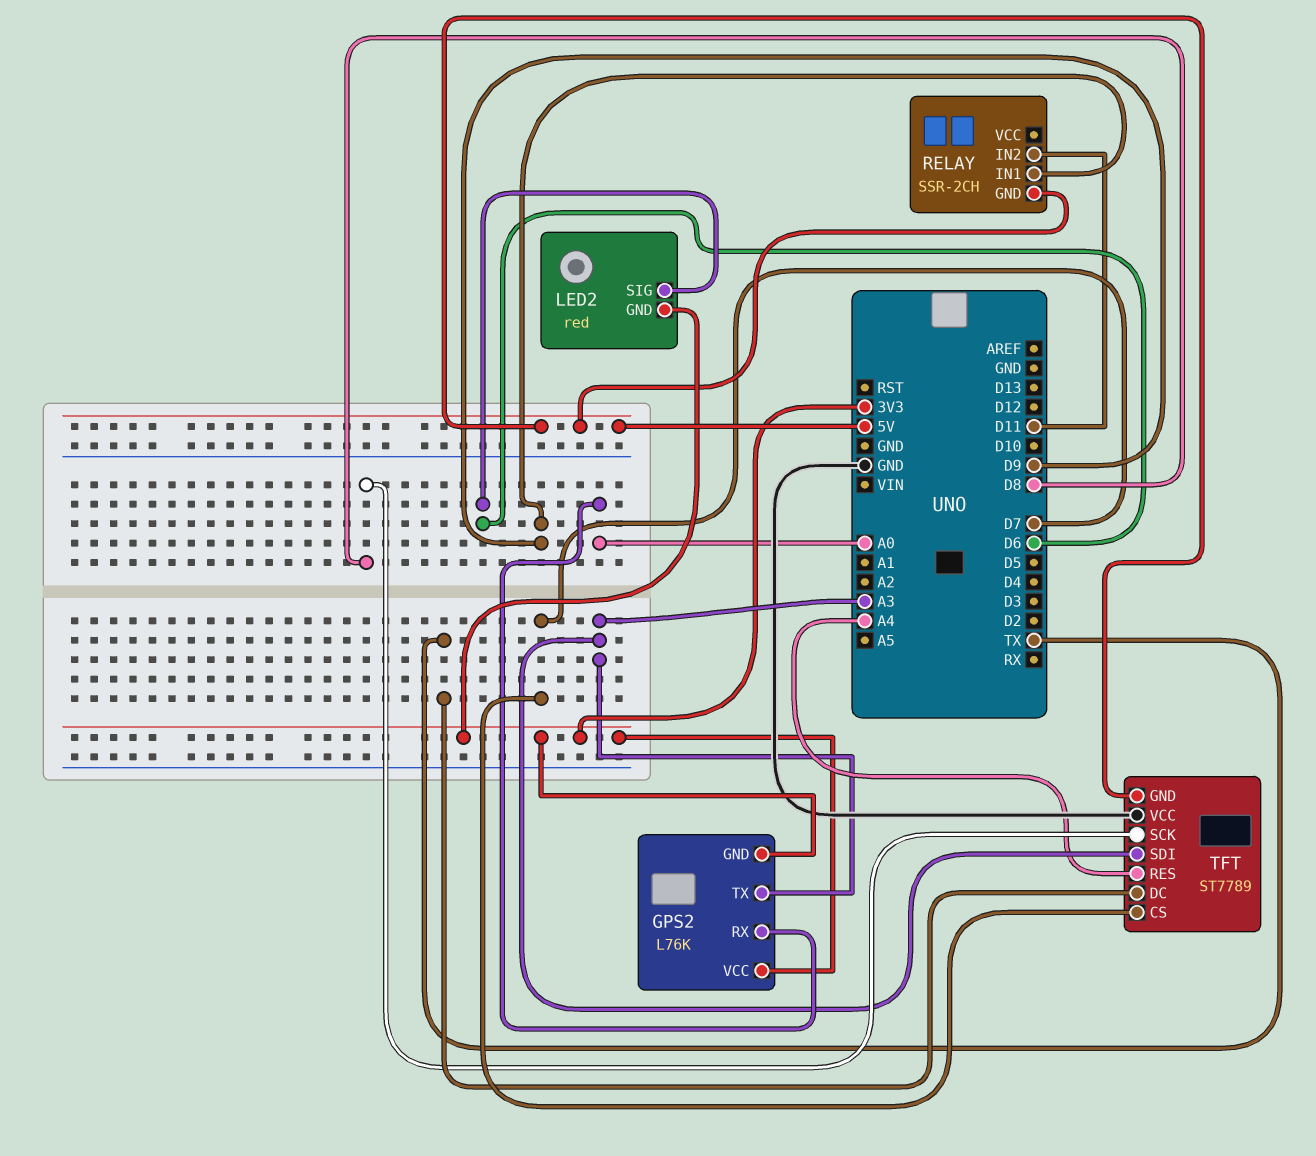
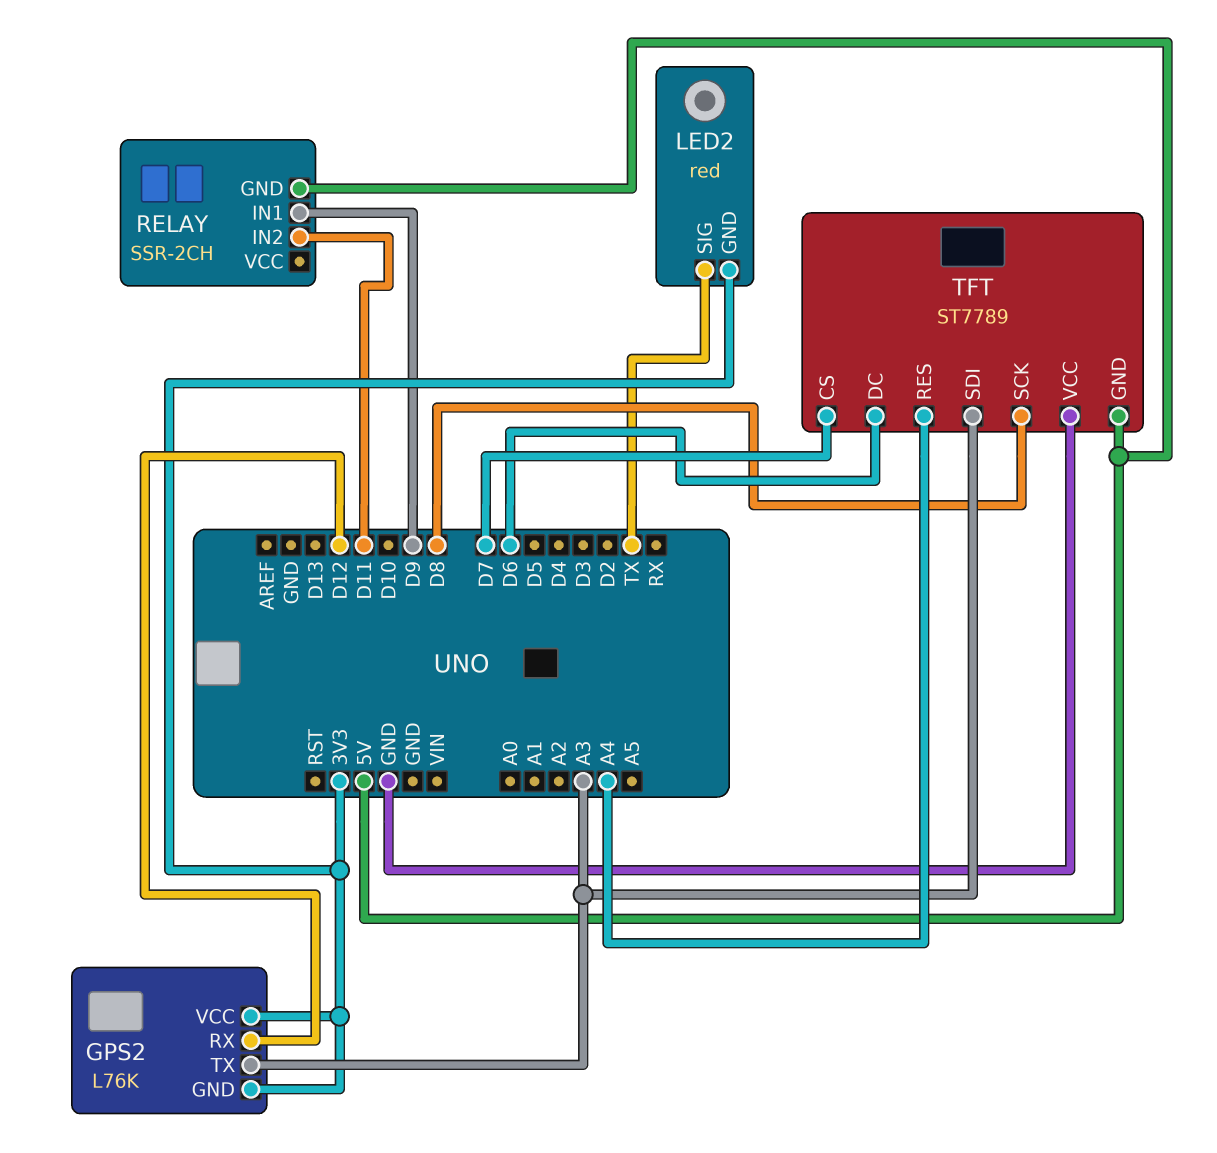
GPS2 pin RX: A0 -> D12
LED2 pin SIG: D6 -> TX
TFT pin DC: TX -> D6

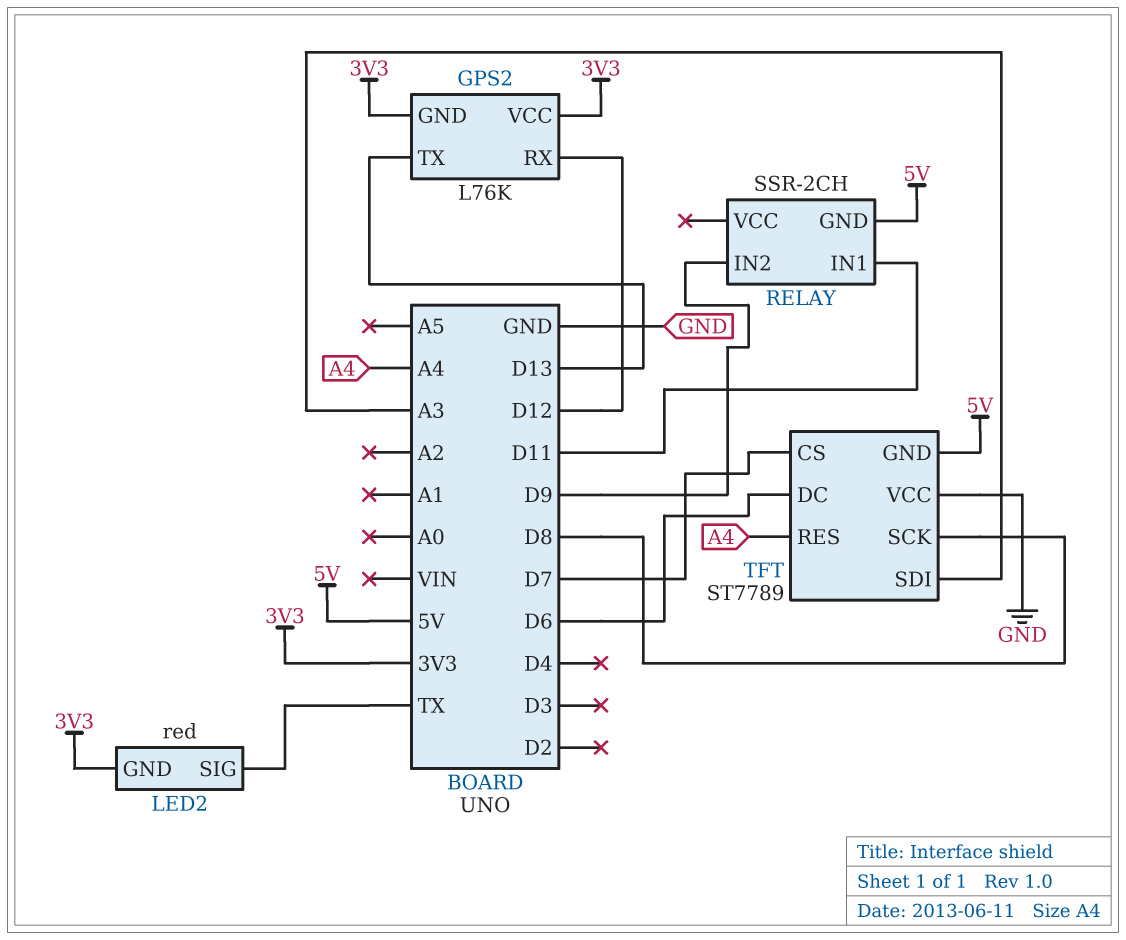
GPS2 pin TX: A3 -> D13
RELAY pin IN1: D9 -> D11
RELAY pin IN2: D11 -> D9

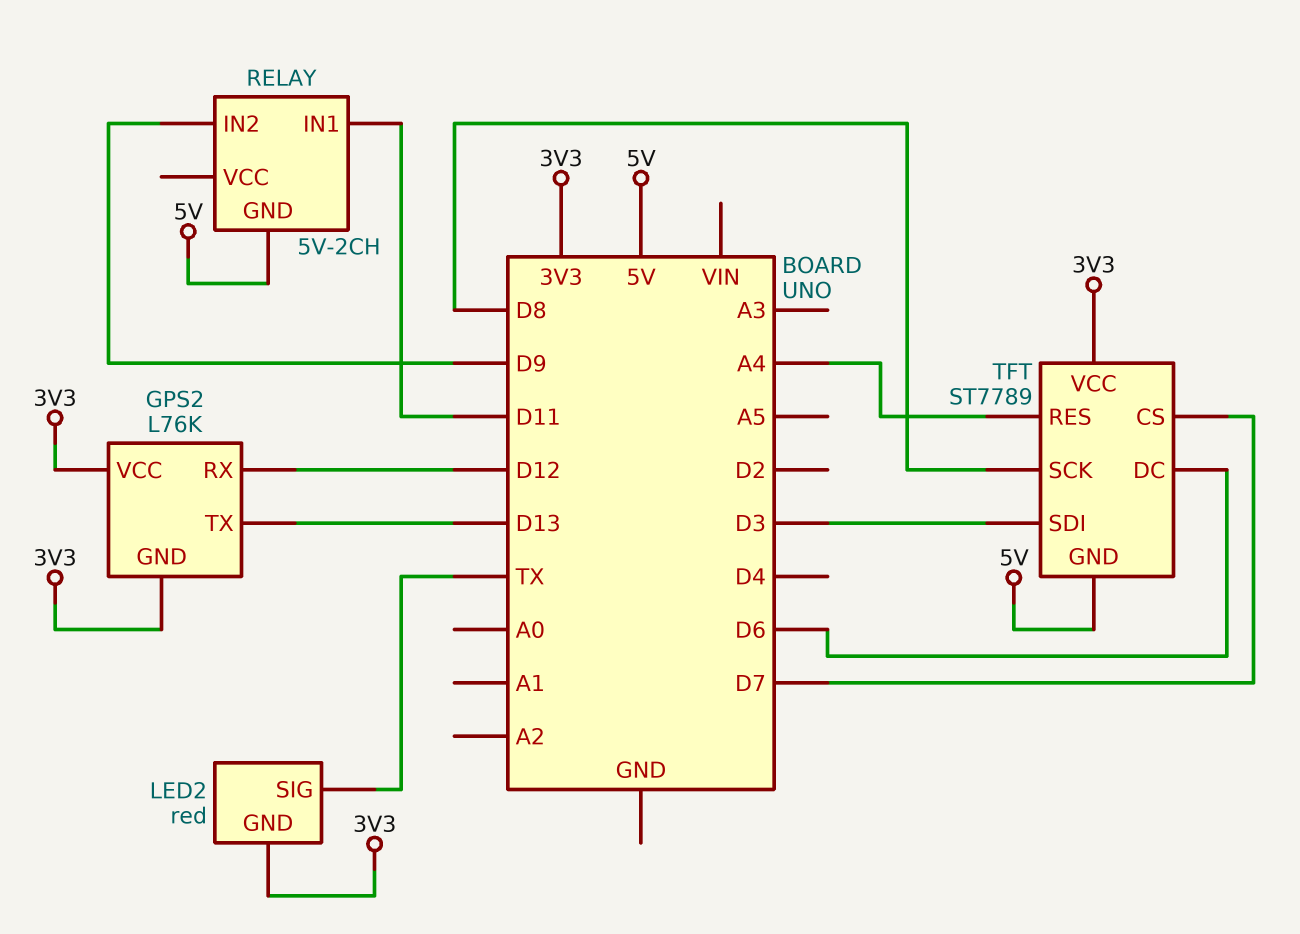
RELAY: SSR-2CH -> 5V-2CH
TFT pin SDI: A3 -> D3
TFT pin VCC: GND -> 3V3

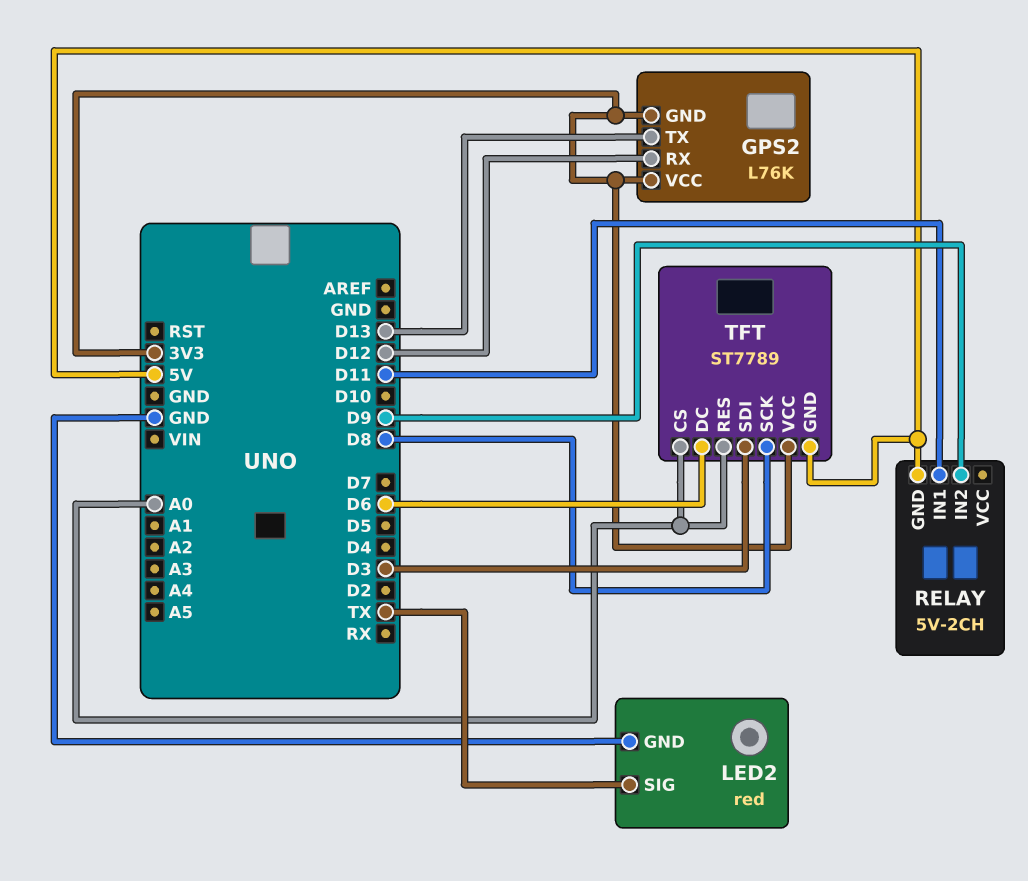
LED2 pin GND: 3V3 -> GND
TFT pin CS: D7 -> A0
TFT pin RES: A4 -> A0

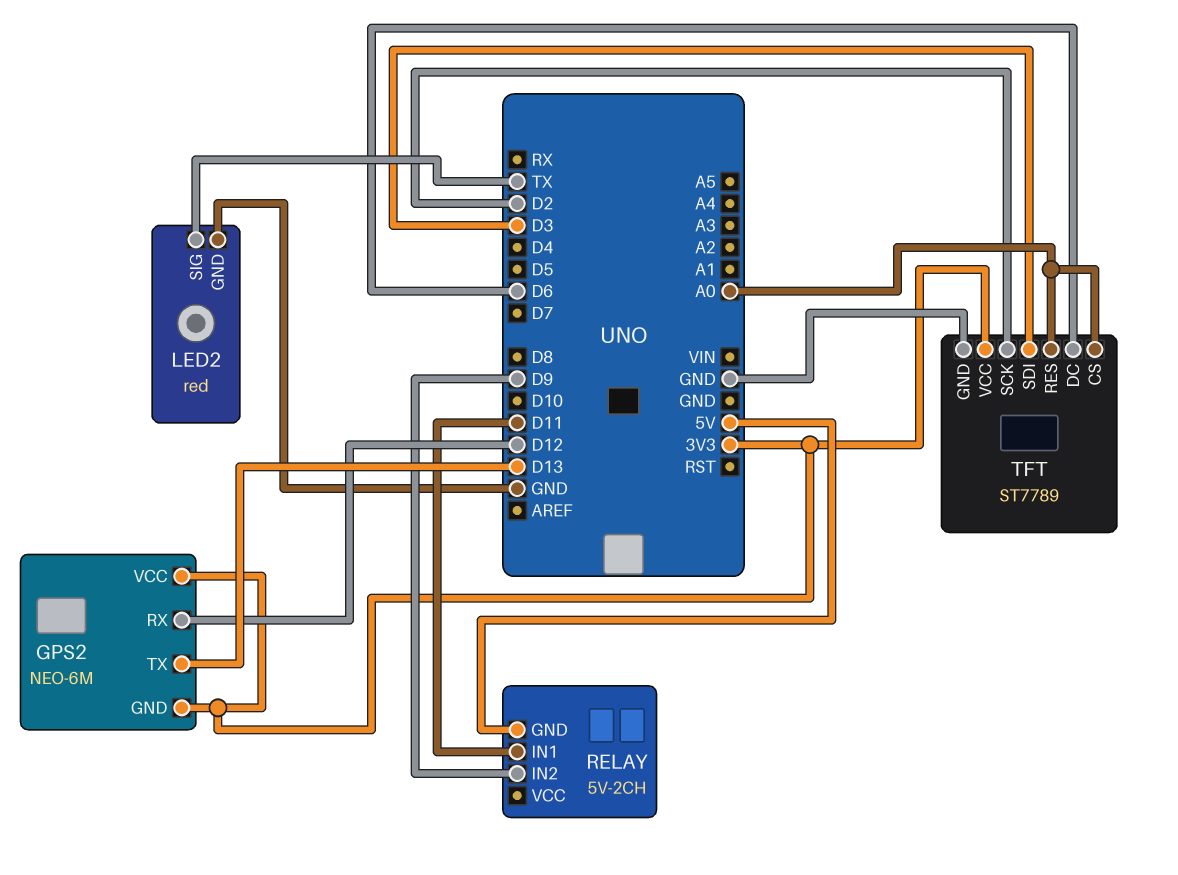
GPS2: L76K -> NEO-6M
TFT pin GND: 5V -> GND
TFT pin SCK: D8 -> D2

